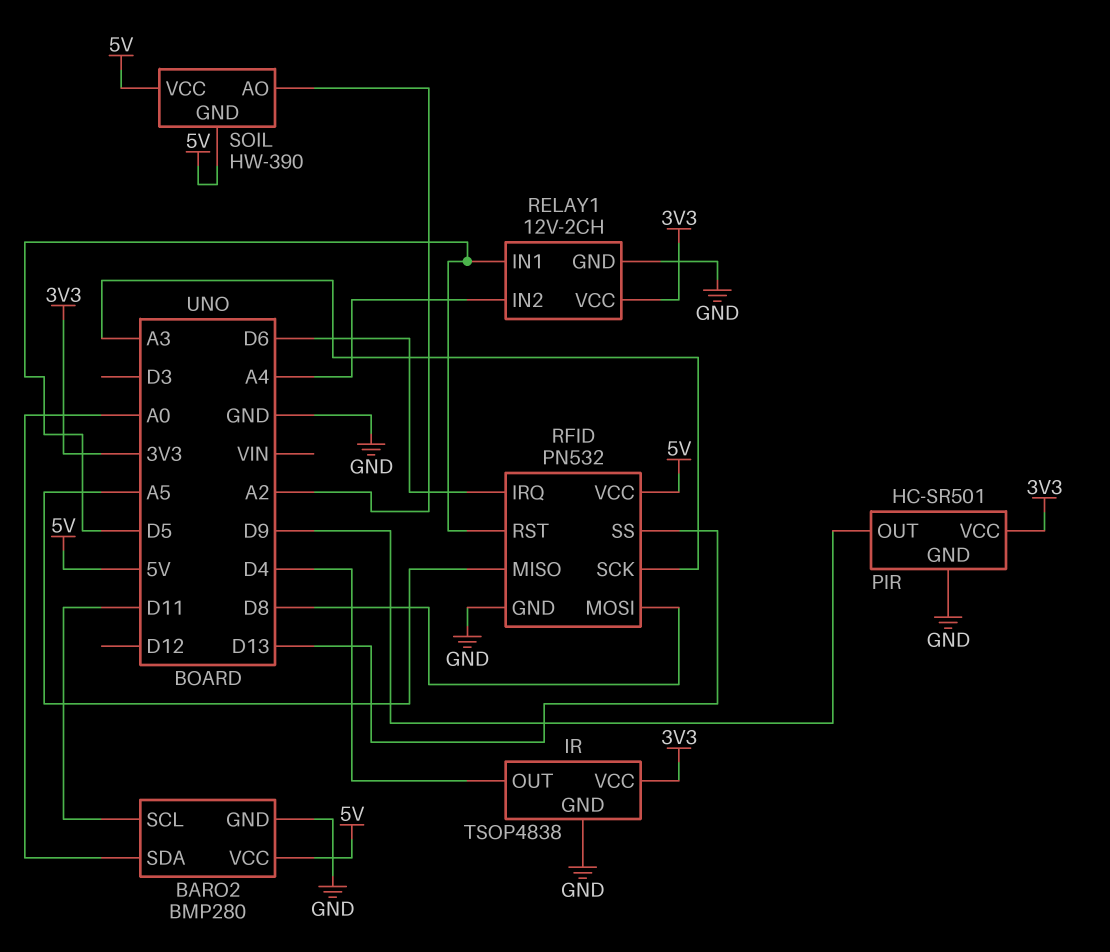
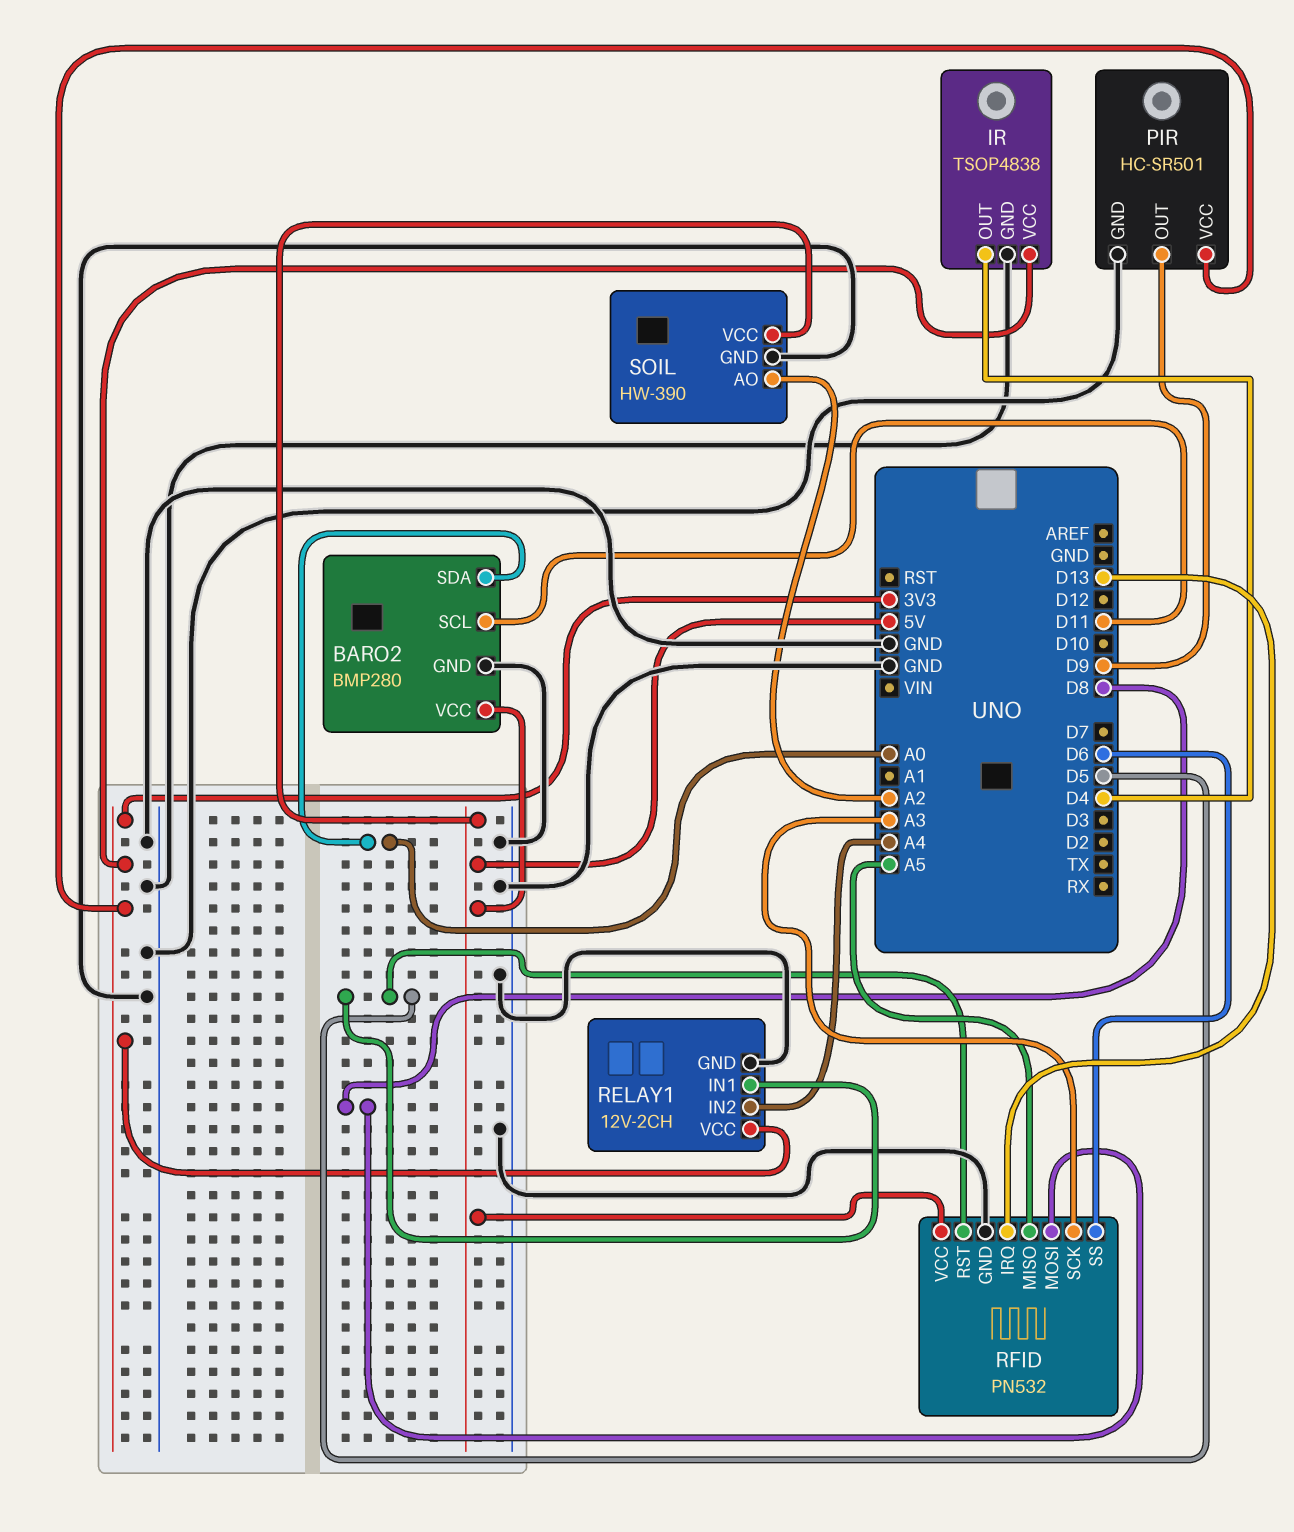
RFID pin IRQ: D6 -> D13
RFID pin SS: D13 -> D6
SOIL pin GND: 5V -> GND

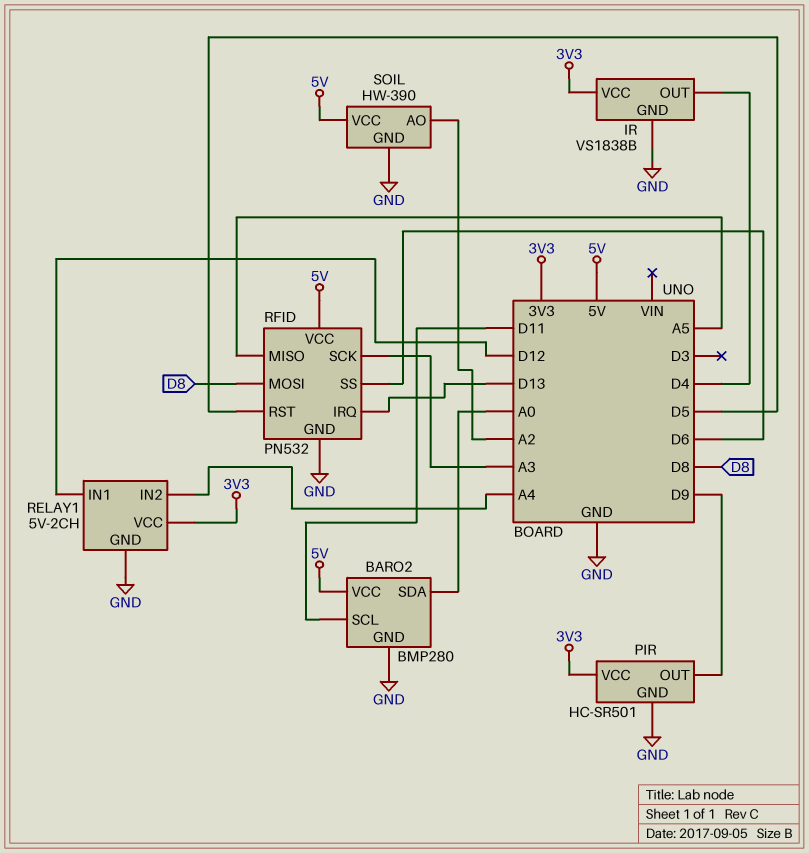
IR: TSOP4838 -> VS1838B
RELAY1: 12V-2CH -> 5V-2CH
RELAY1 pin IN1: D5 -> D12

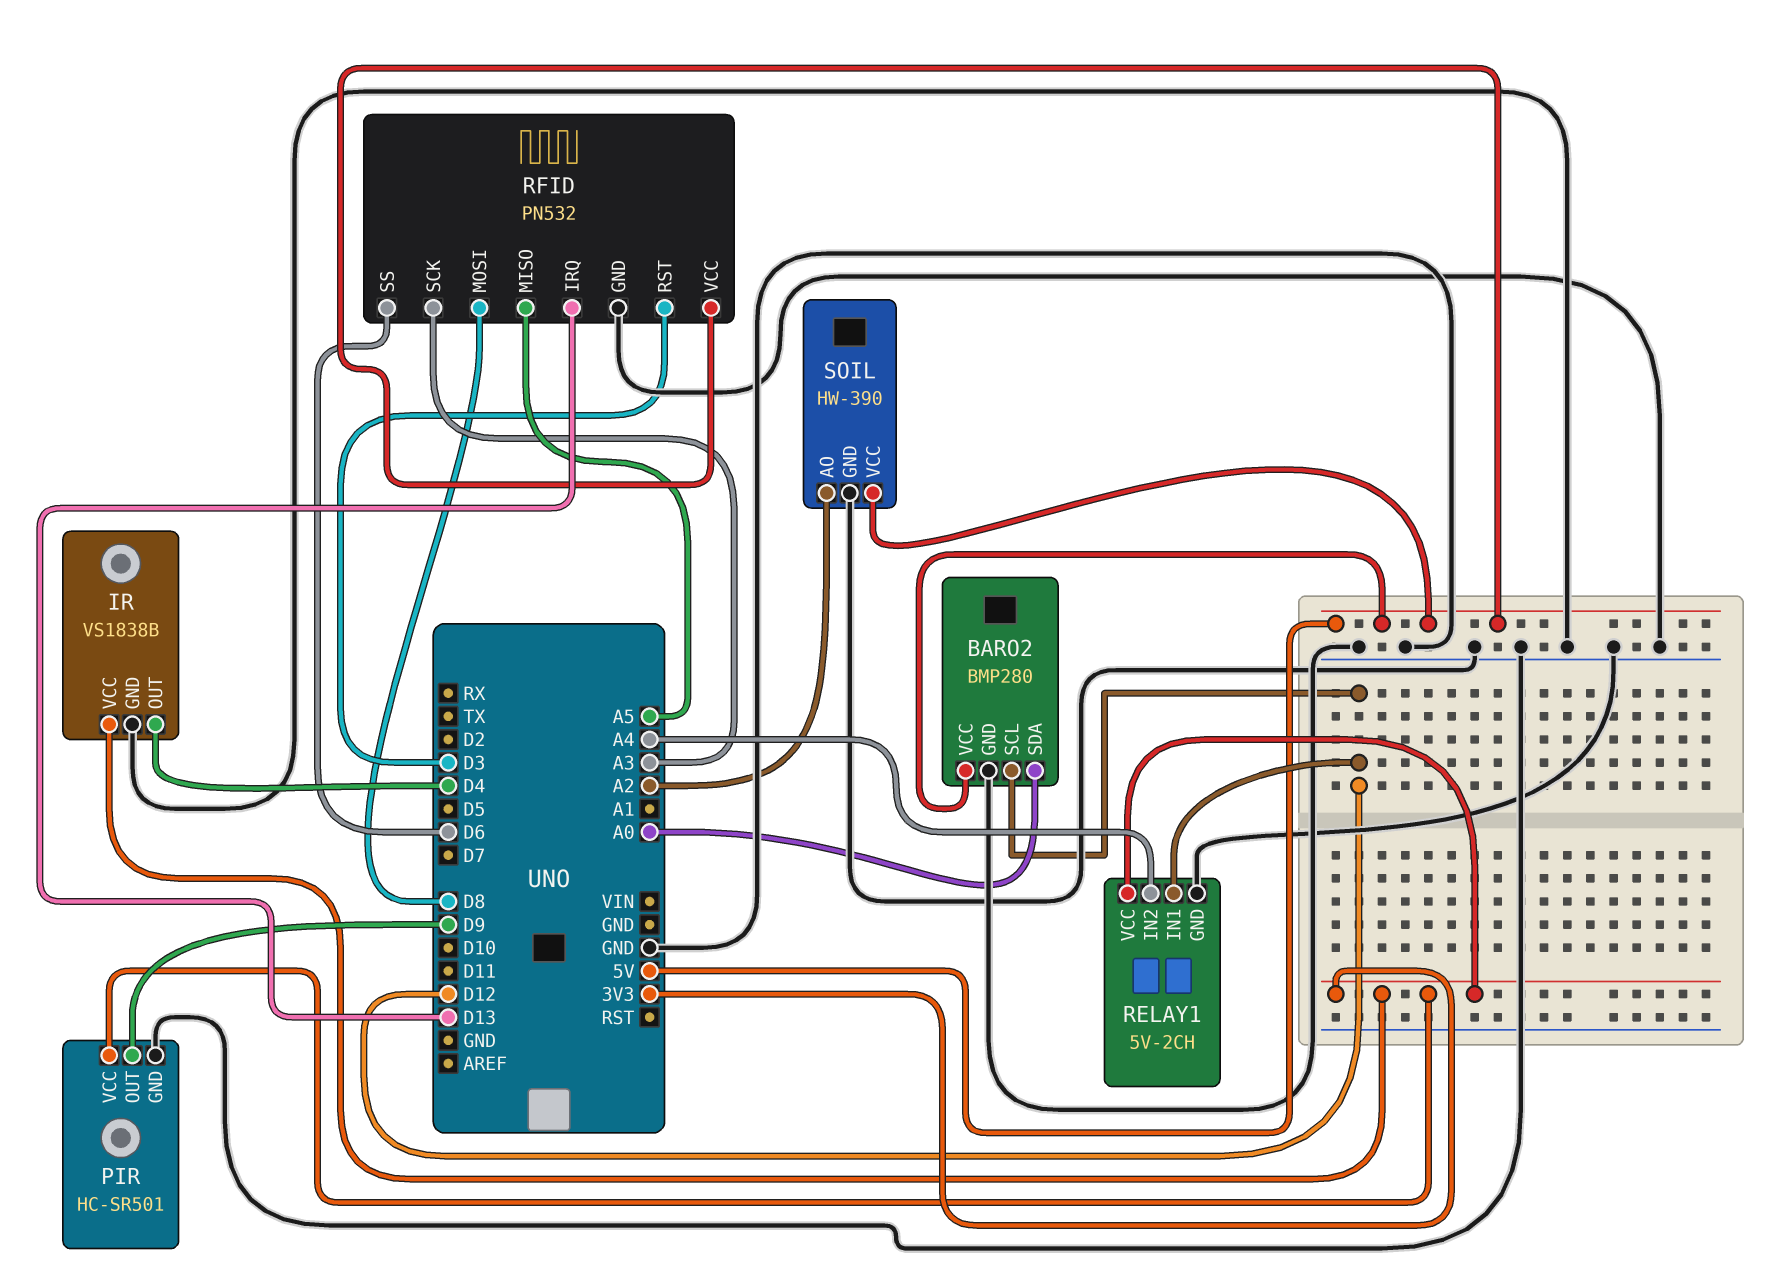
BARO2 pin SCL: D11 -> D12
RFID pin RST: D5 -> D3

